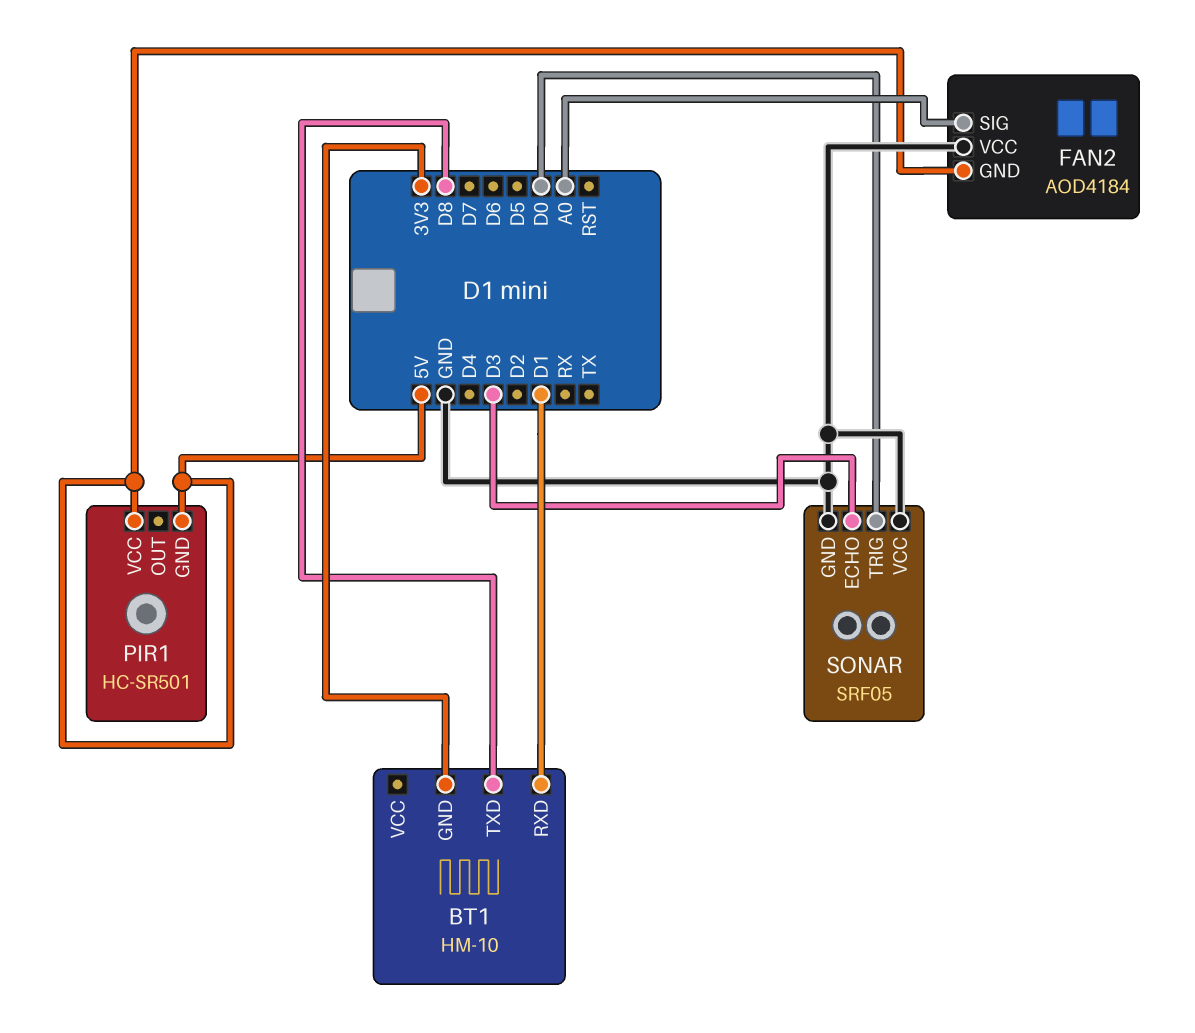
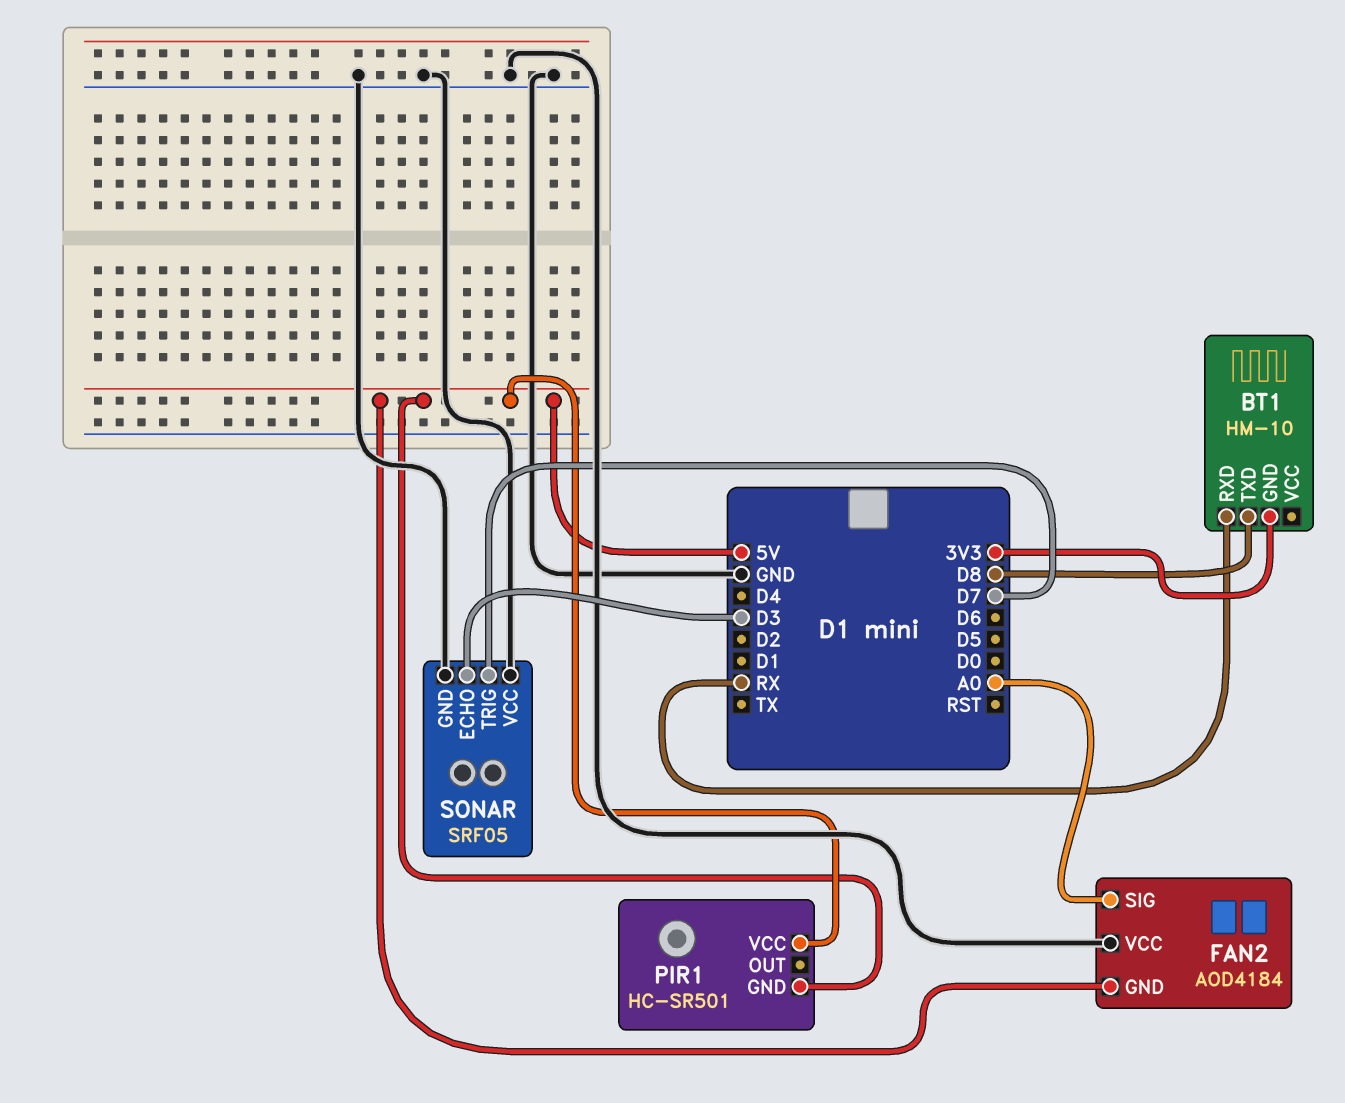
BT1 pin RXD: D1 -> RX
SONAR pin TRIG: D0 -> D7

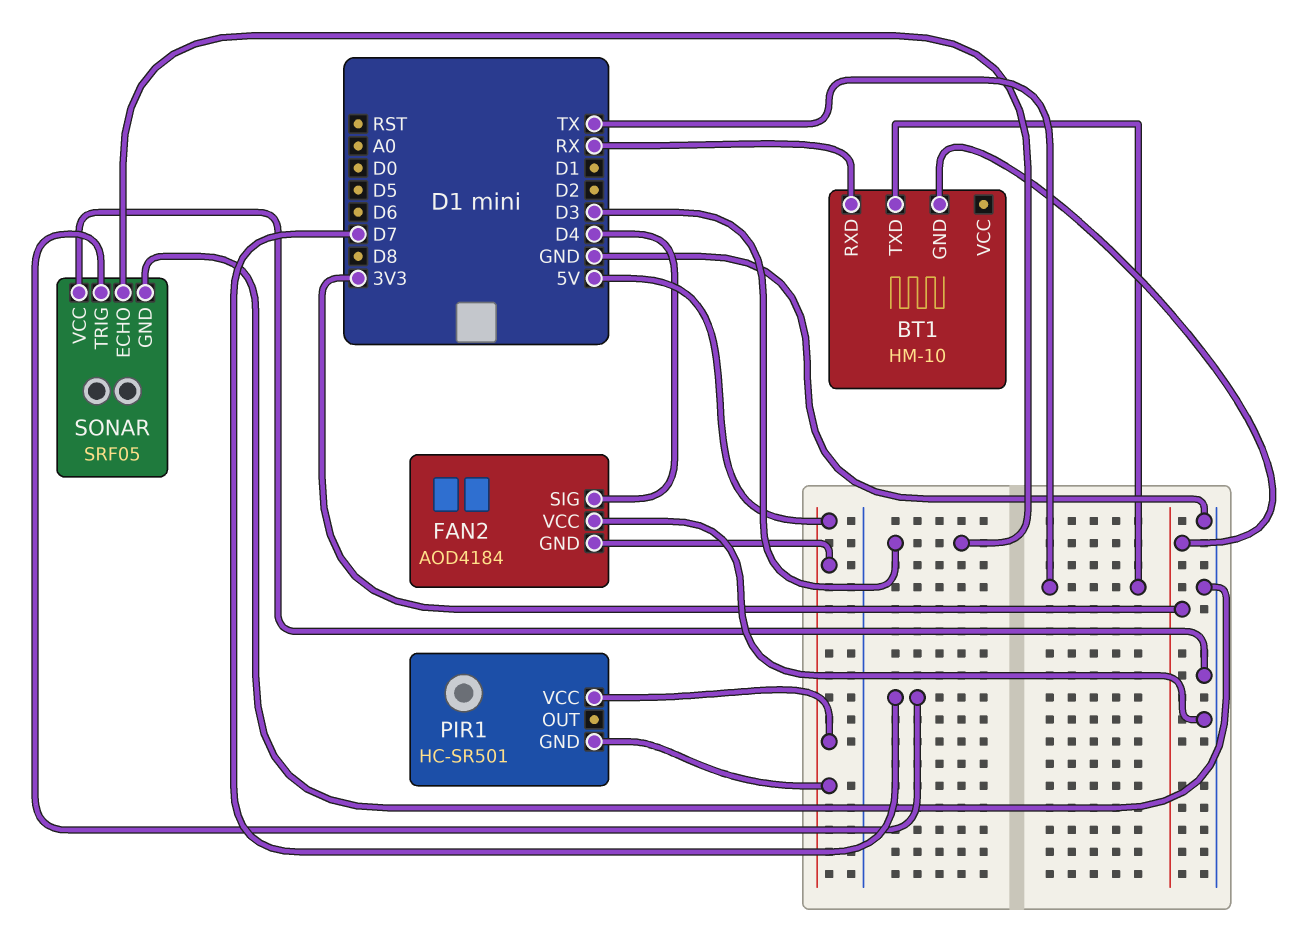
BT1 pin TXD: D8 -> TX
FAN2 pin SIG: A0 -> D4

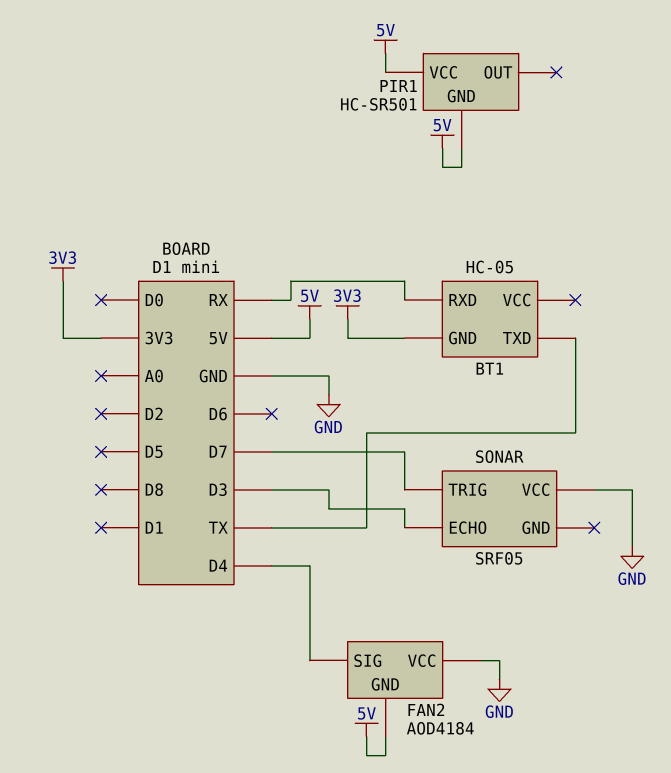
BT1: HM-10 -> HC-05
SONAR pin GND: GND -> none

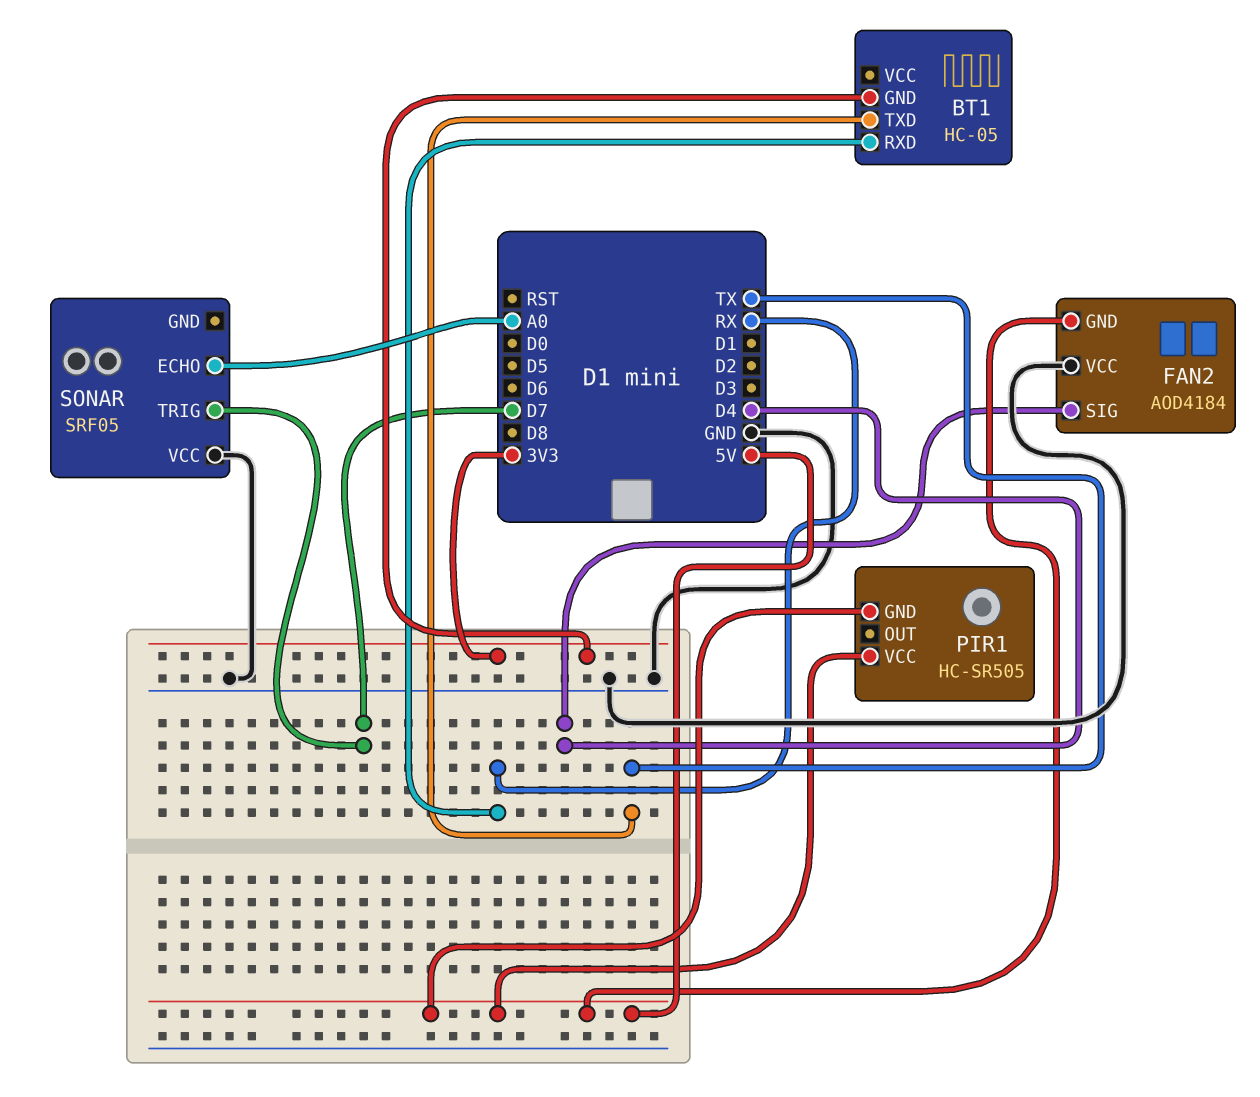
PIR1: HC-SR501 -> HC-SR505
SONAR pin ECHO: D3 -> A0

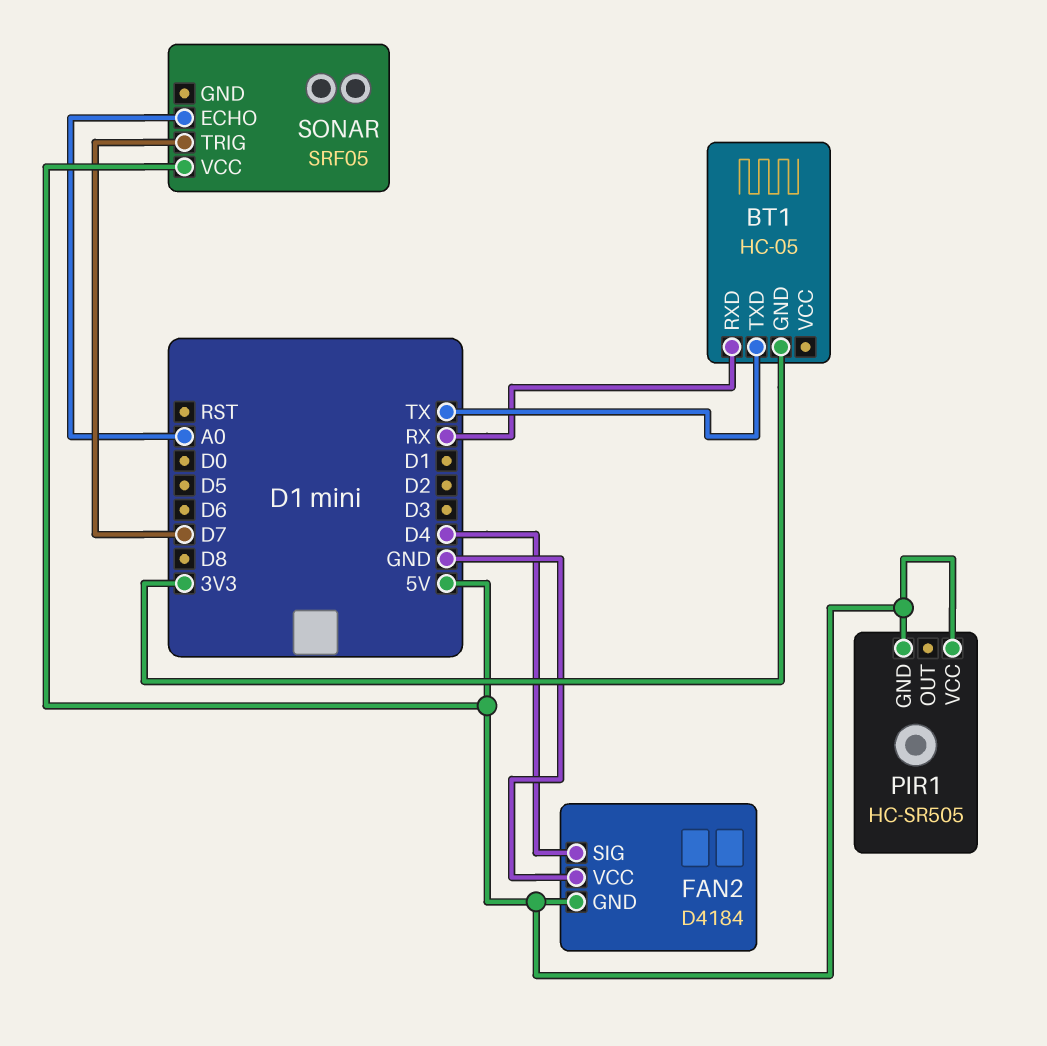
FAN2: AOD4184 -> D4184
SONAR pin VCC: GND -> 5V

